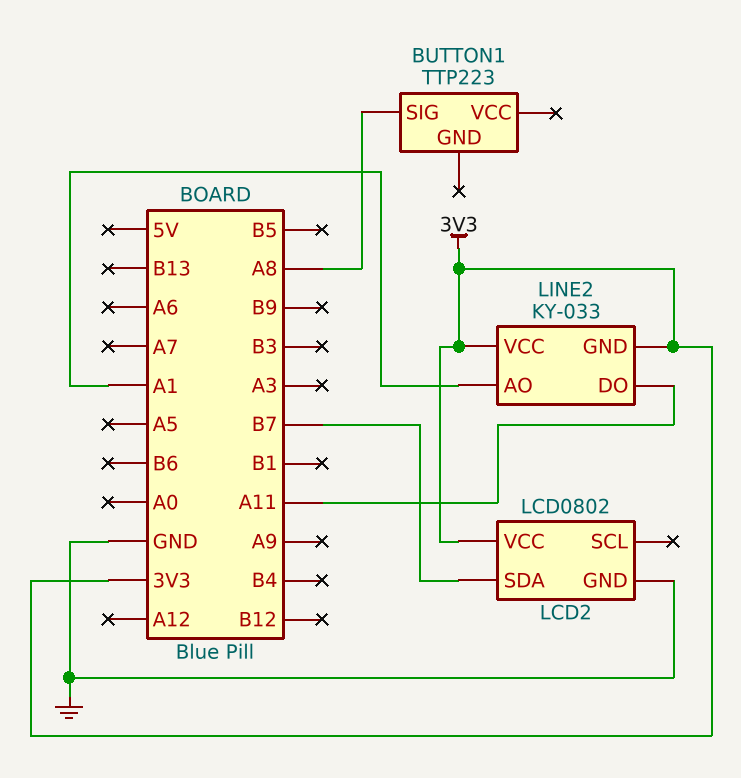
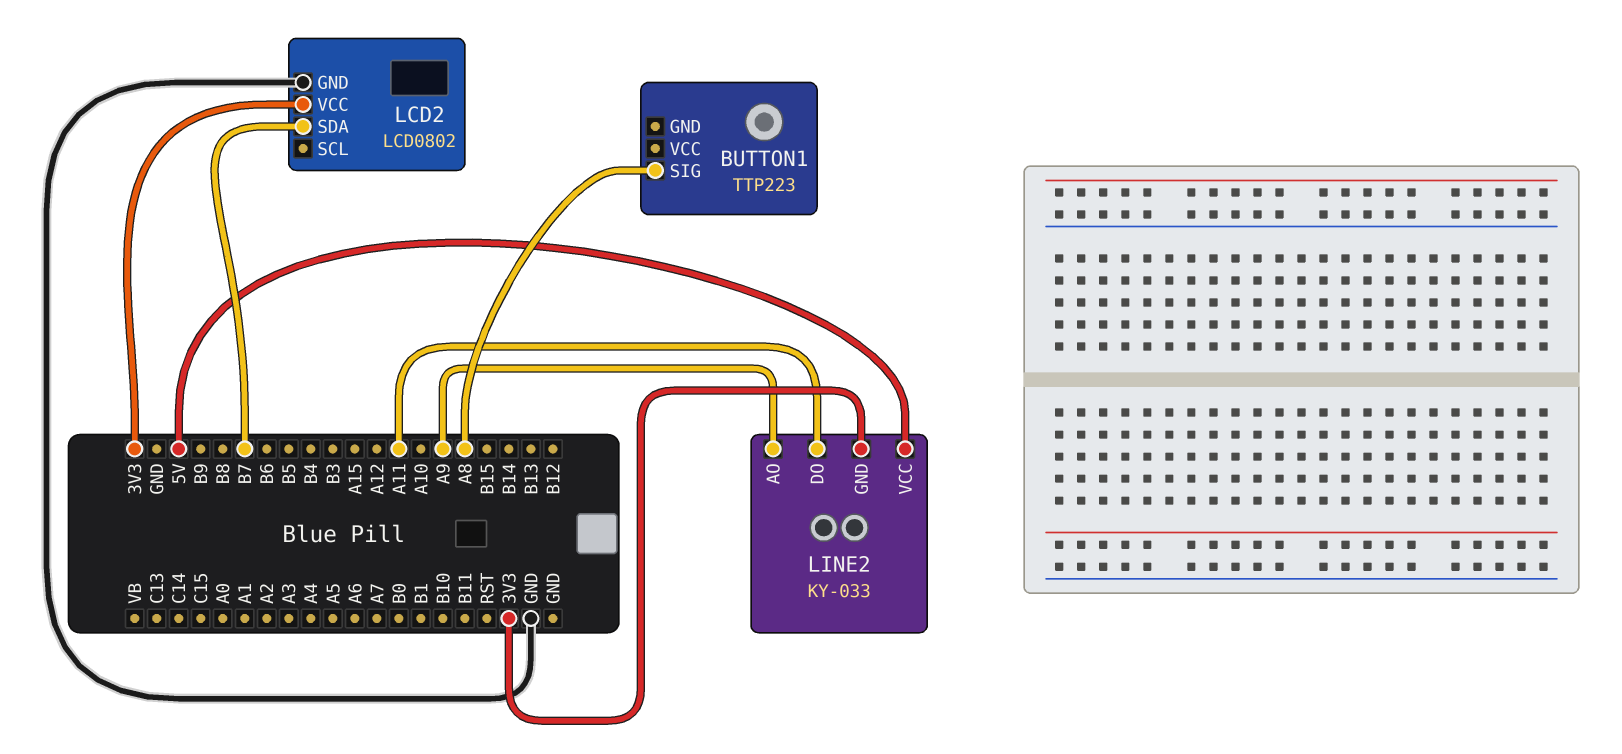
LINE2 pin AO: A1 -> A9
LINE2 pin VCC: 3V3 -> 5V

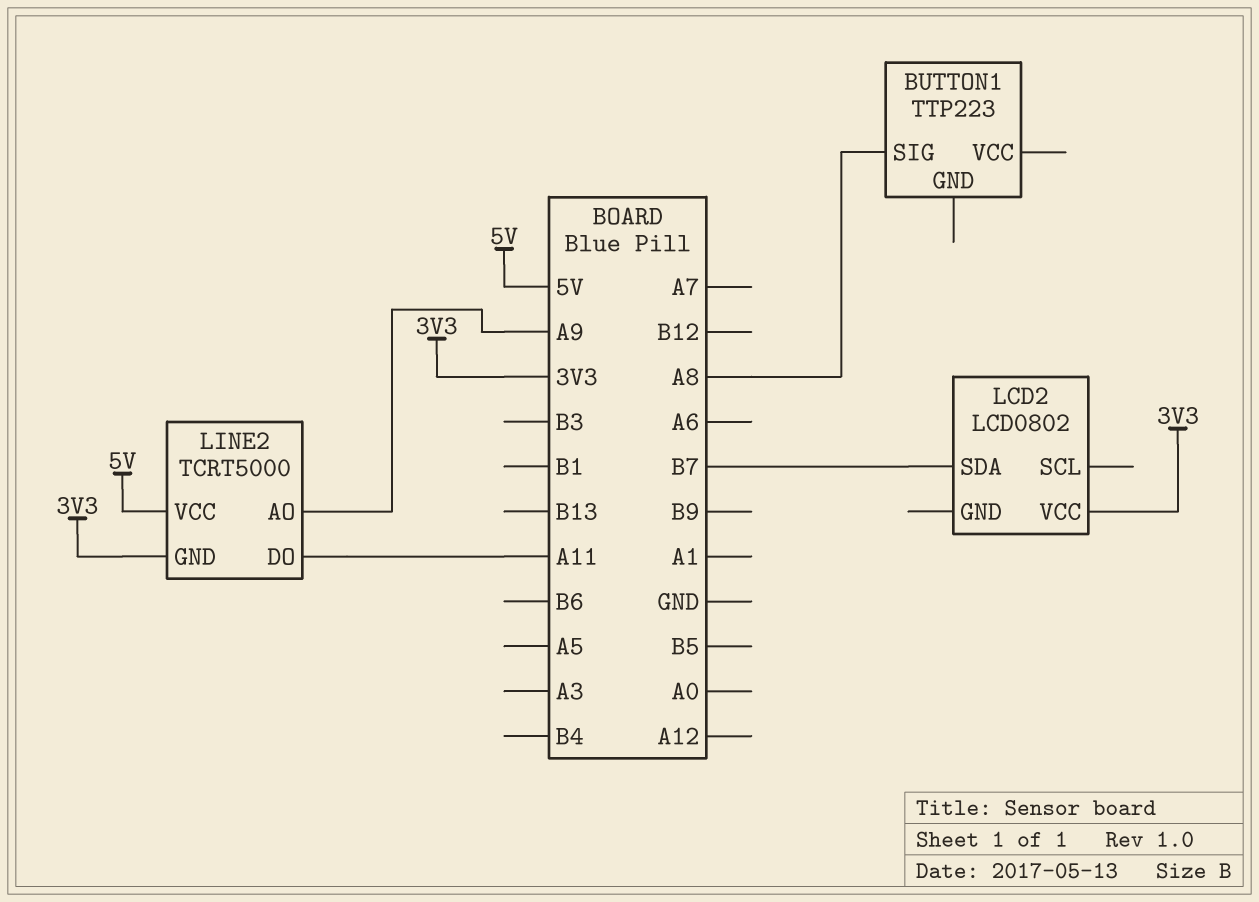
LCD2 pin GND: GND -> none
LINE2: KY-033 -> TCRT5000

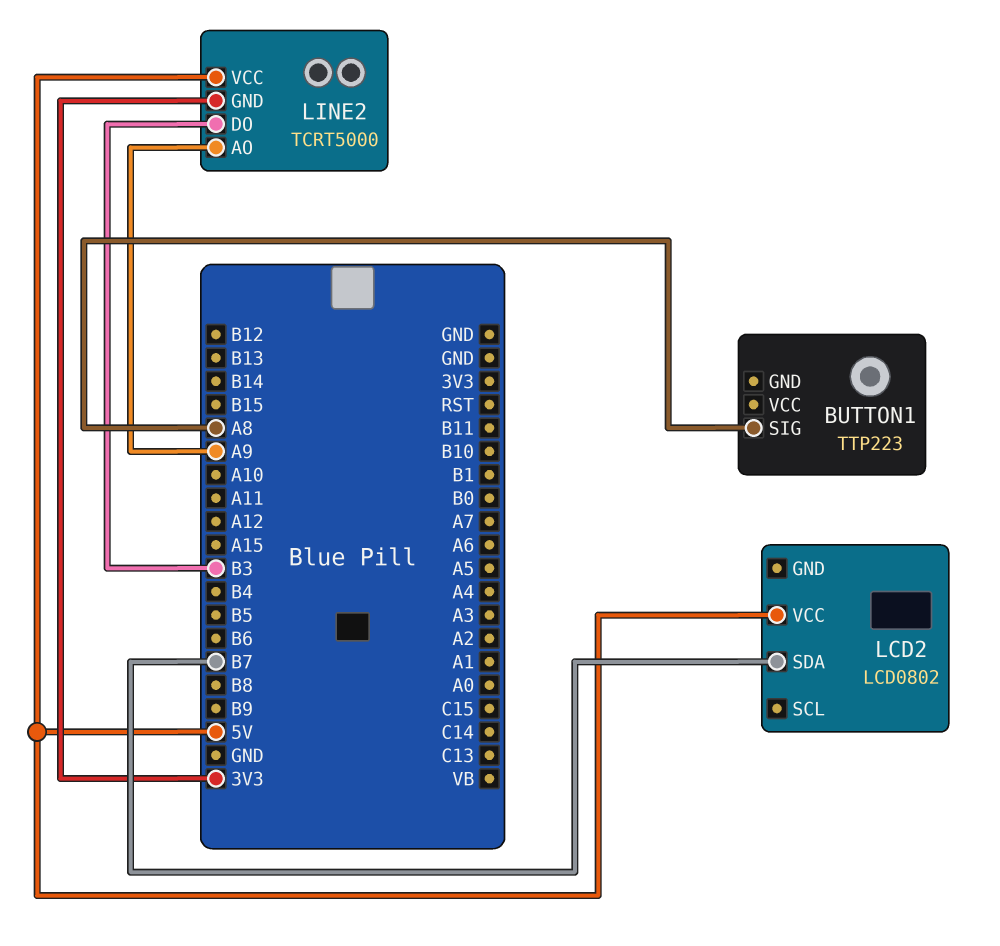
LCD2 pin VCC: 3V3 -> 5V
LINE2 pin DO: A11 -> B3

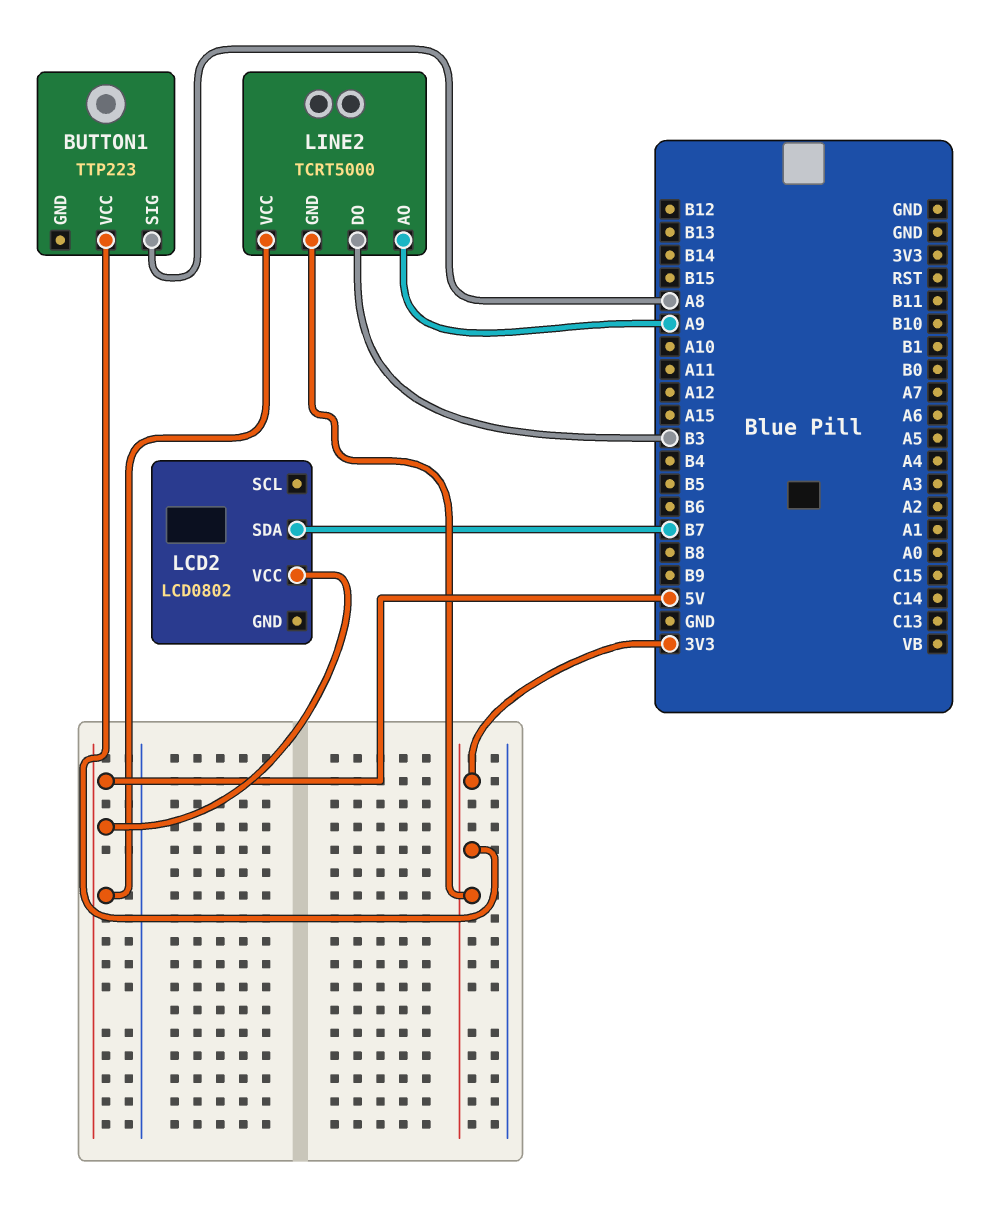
BUTTON1 pin VCC: none -> 3V3

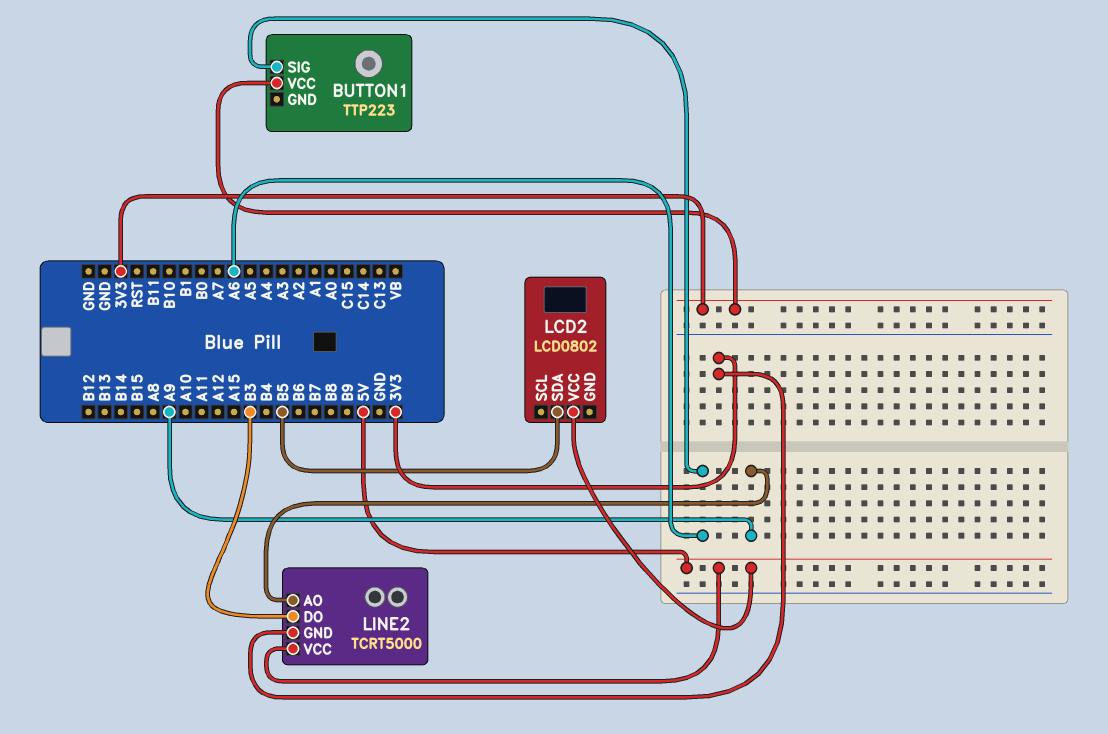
BUTTON1 pin SIG: A8 -> A6
LCD2 pin SDA: B7 -> B5

